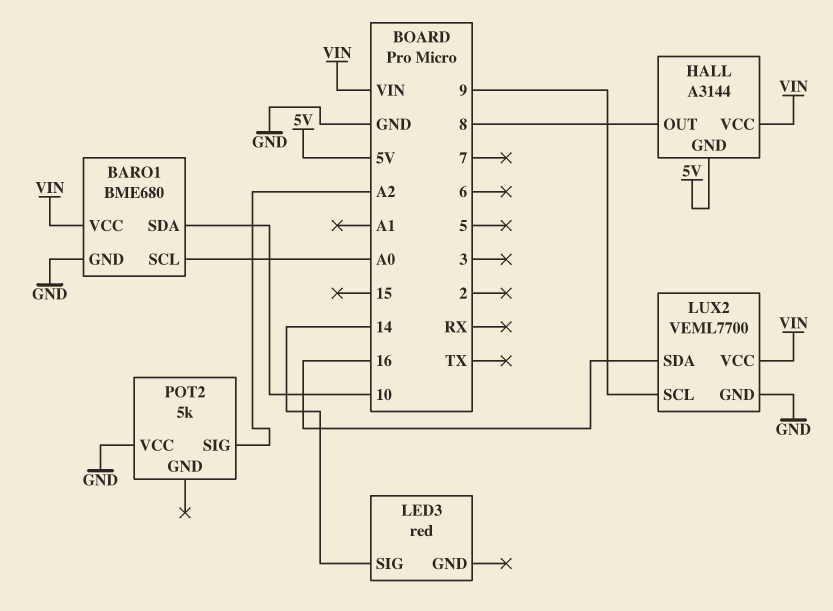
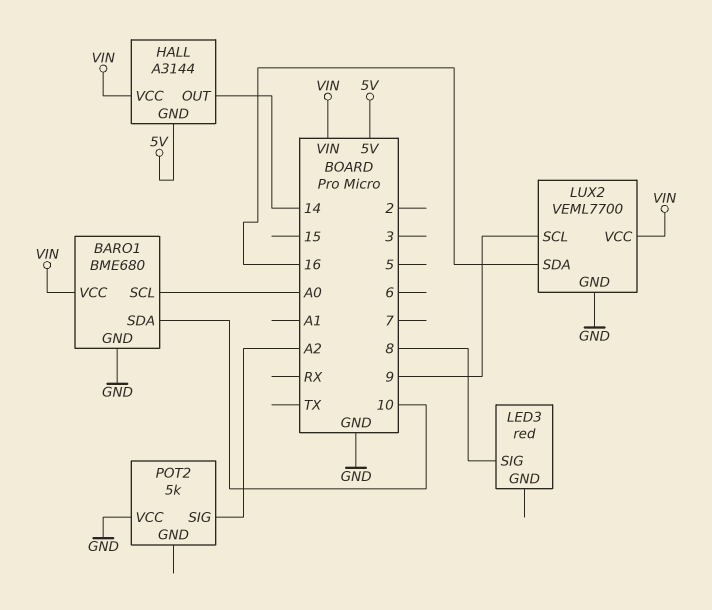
HALL pin OUT: 8 -> 14
LED3 pin SIG: 14 -> 8

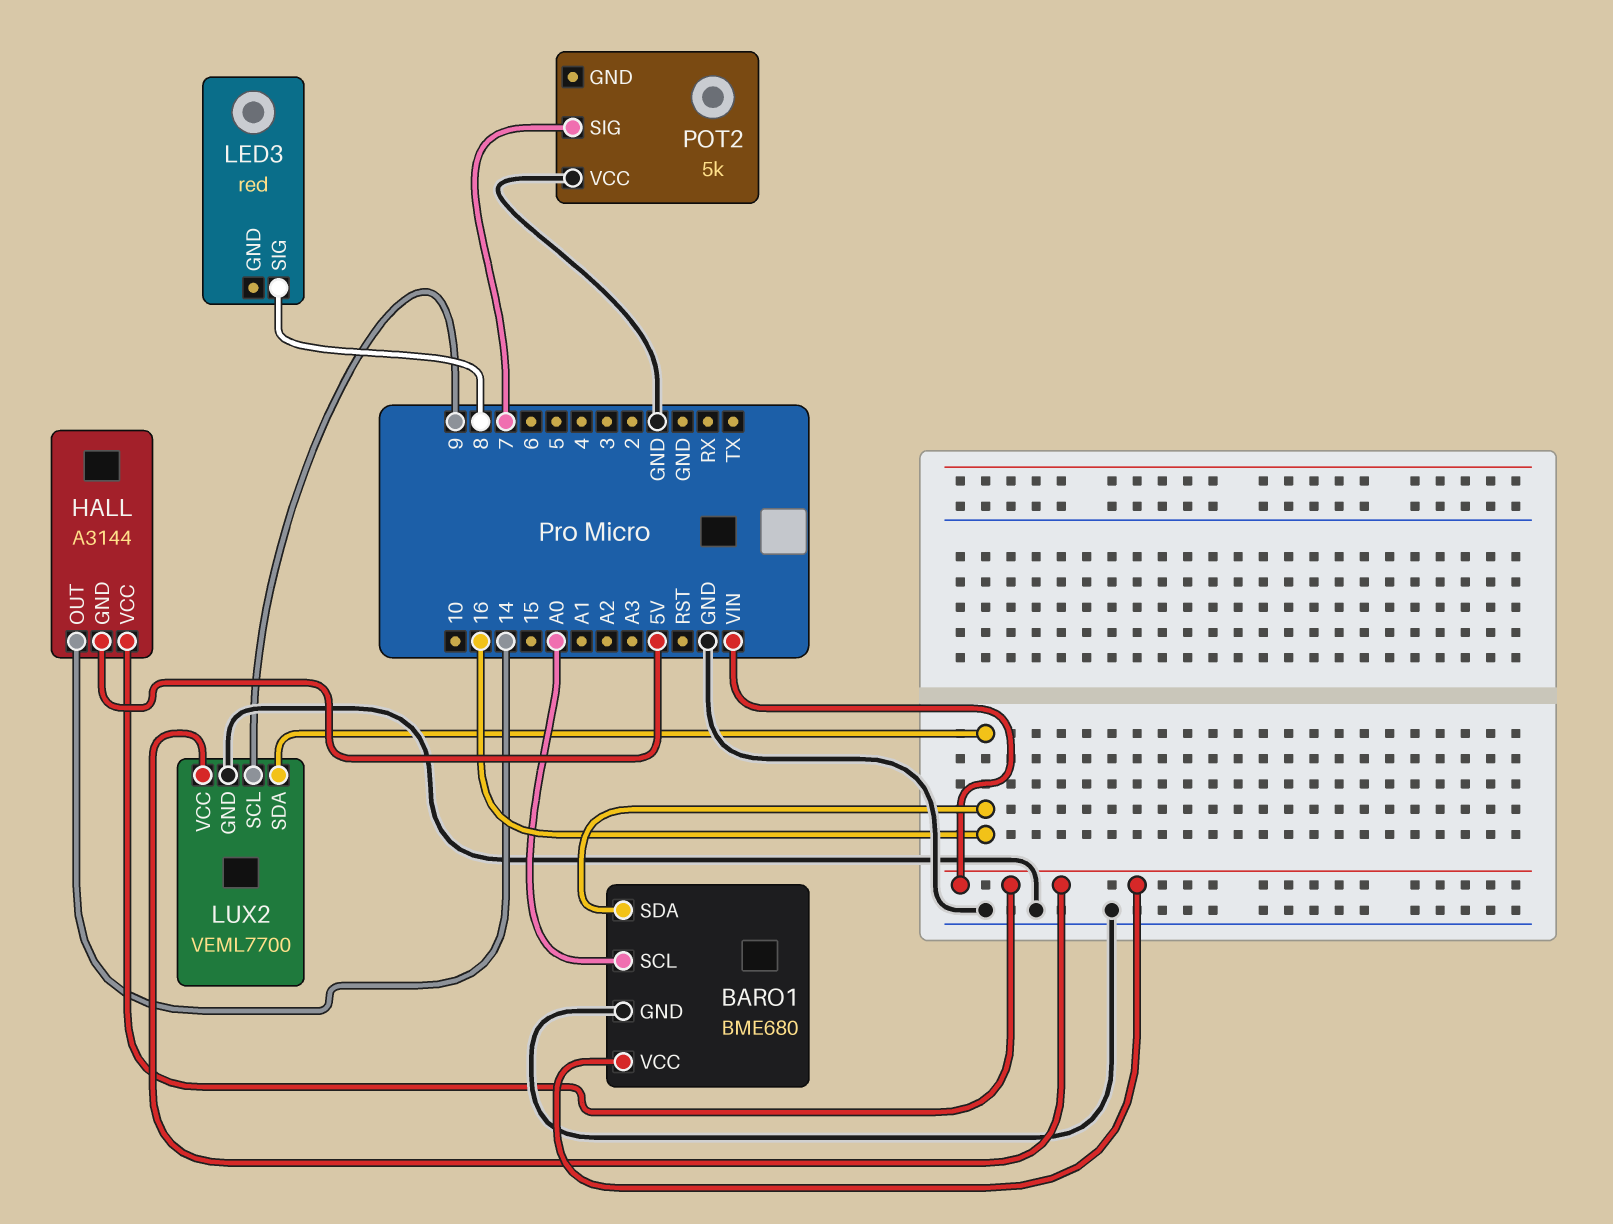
BARO1 pin SDA: 10 -> 16
POT2 pin SIG: A2 -> 7

